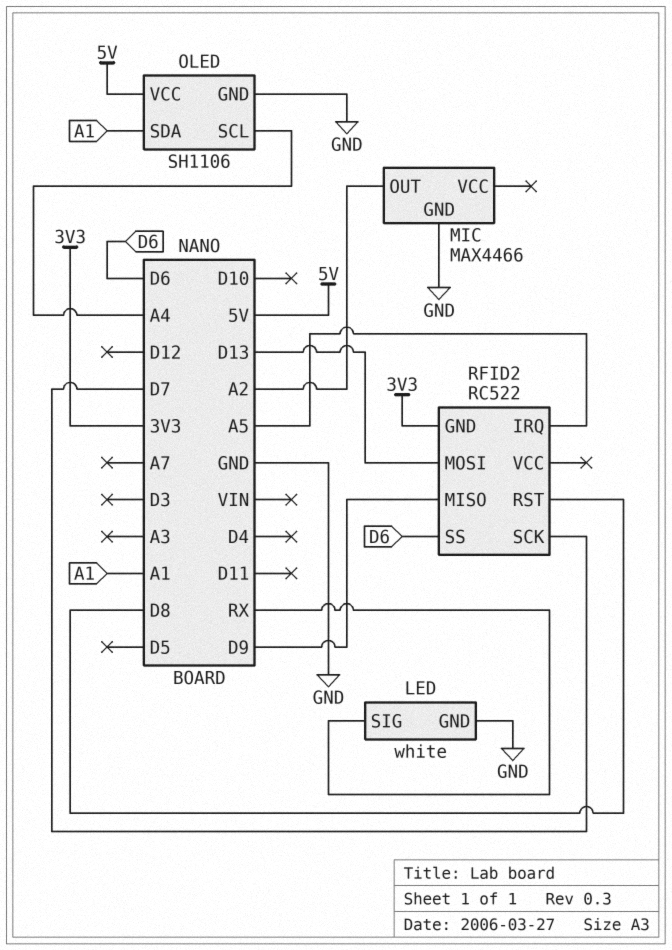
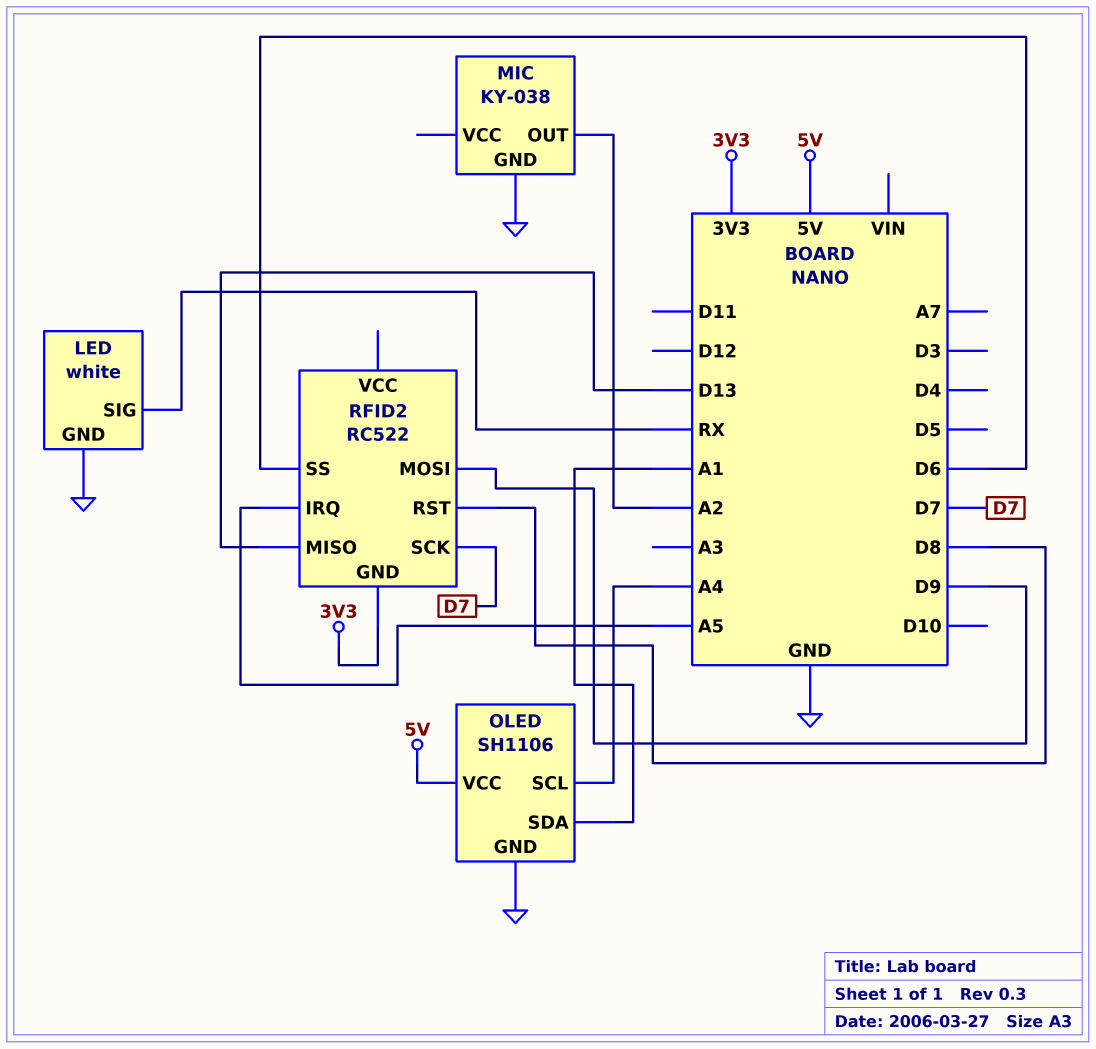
MIC: MAX4466 -> KY-038
RFID2 pin MISO: D9 -> D13
RFID2 pin MOSI: D13 -> D9

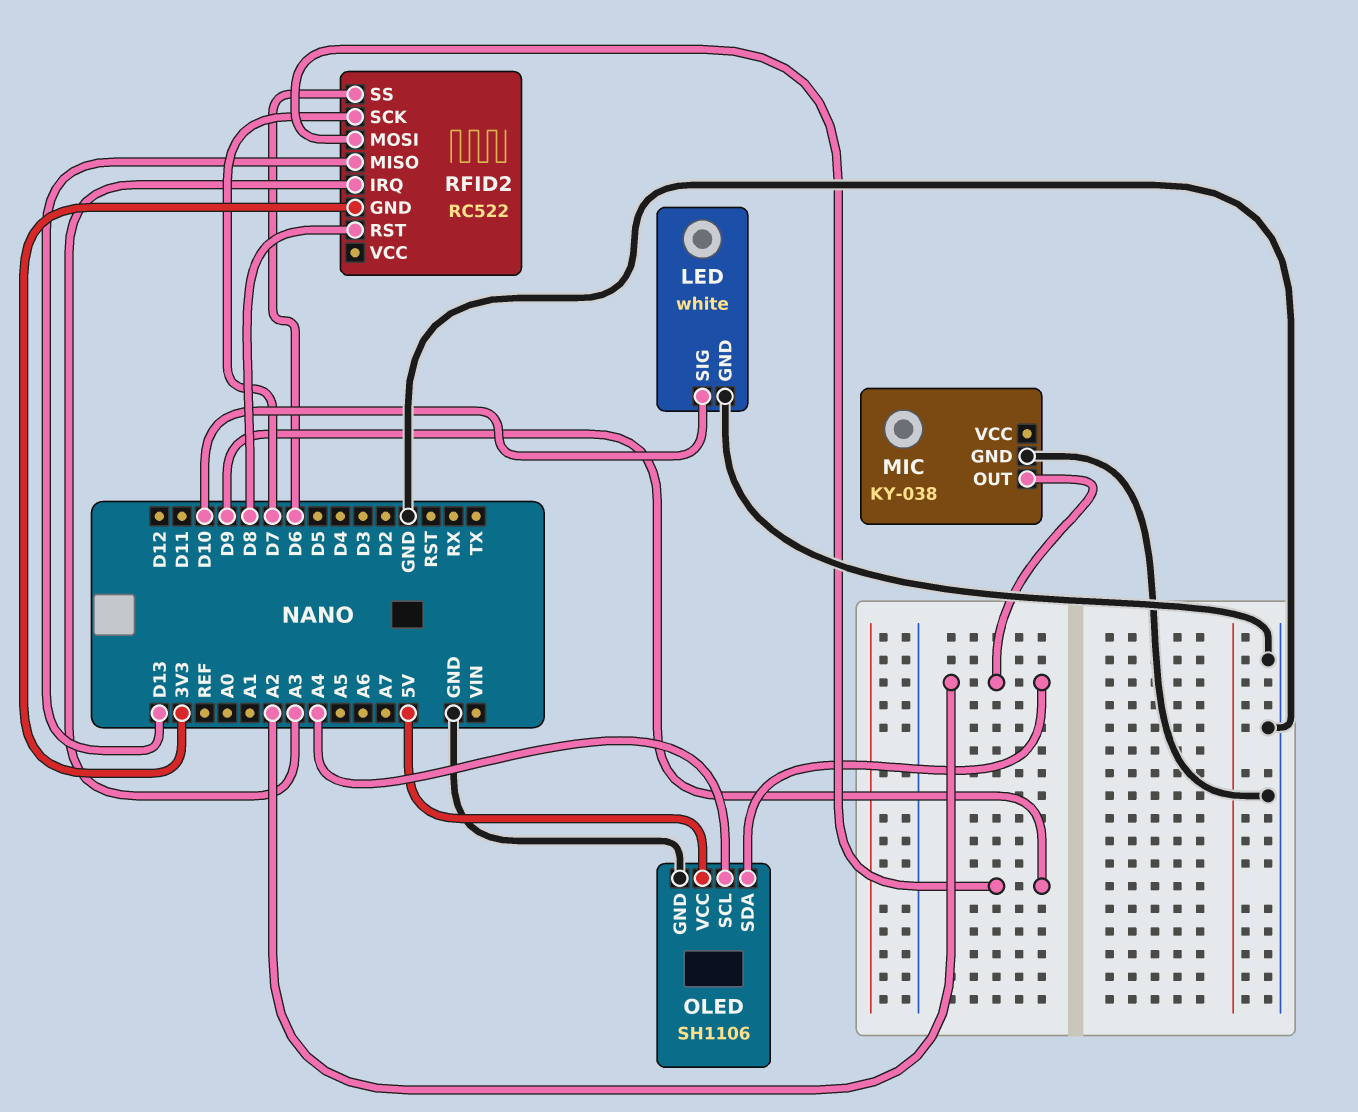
LED pin SIG: RX -> D10
OLED pin SDA: A1 -> A2
RFID2 pin IRQ: A5 -> A3

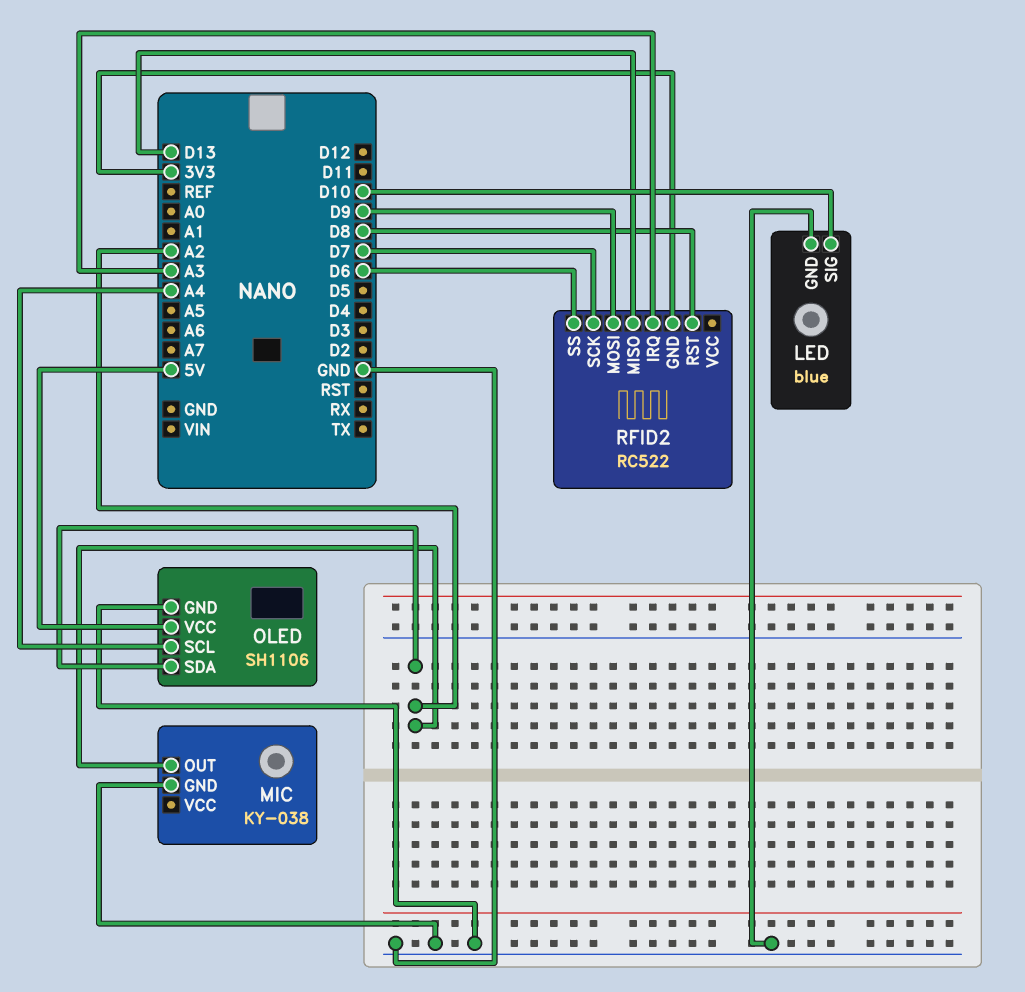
LED: white -> blue

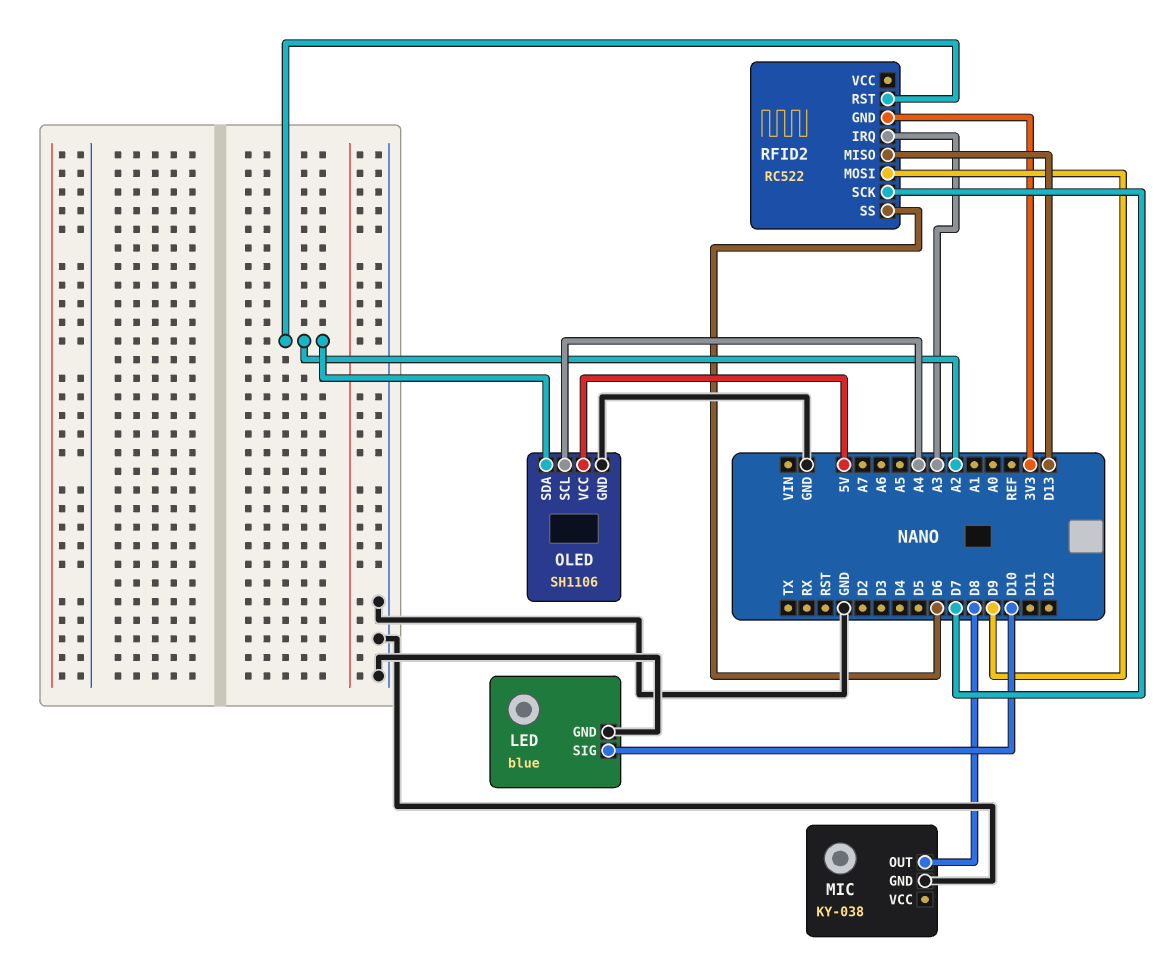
MIC pin OUT: A2 -> D8
RFID2 pin RST: D8 -> A2

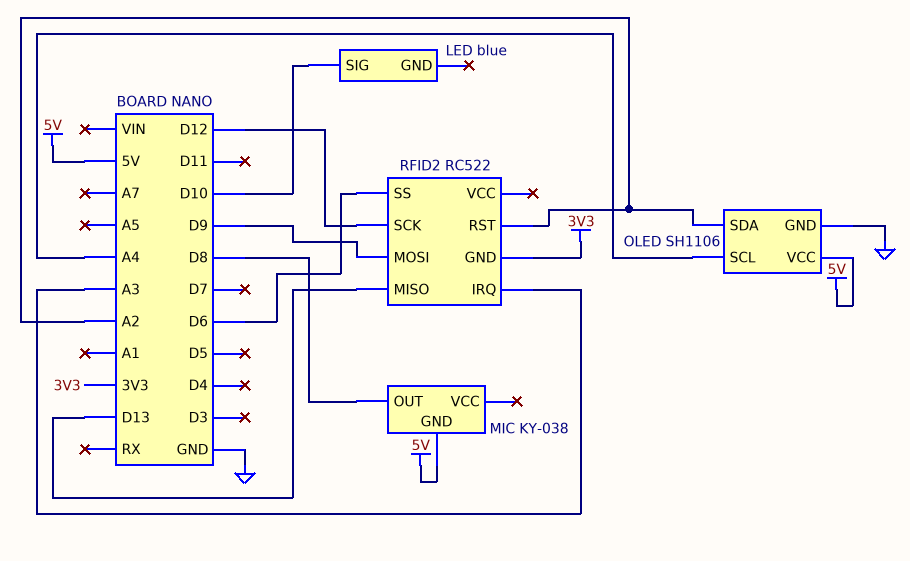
LED pin GND: GND -> none
MIC pin GND: GND -> 5V
RFID2 pin SCK: D7 -> D12

